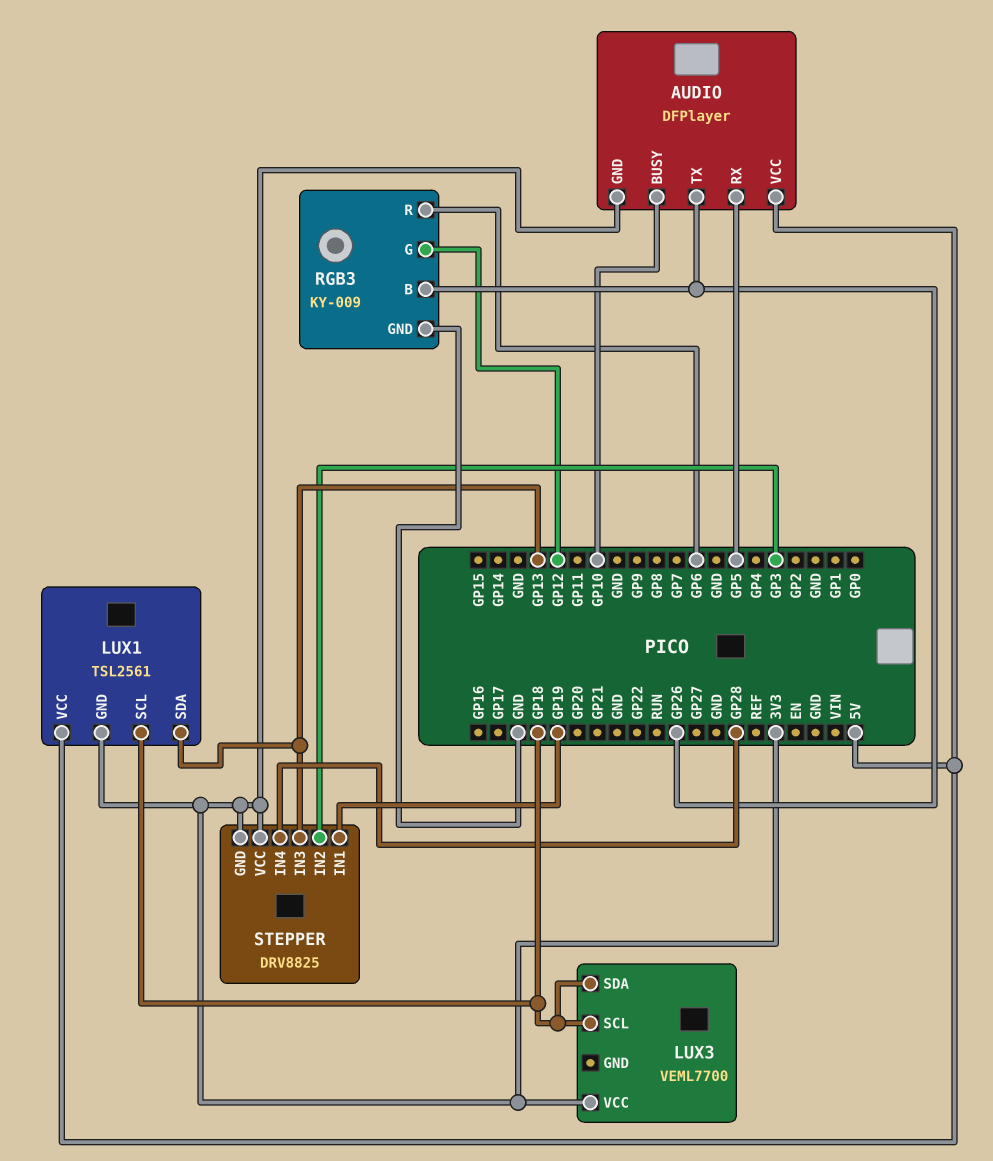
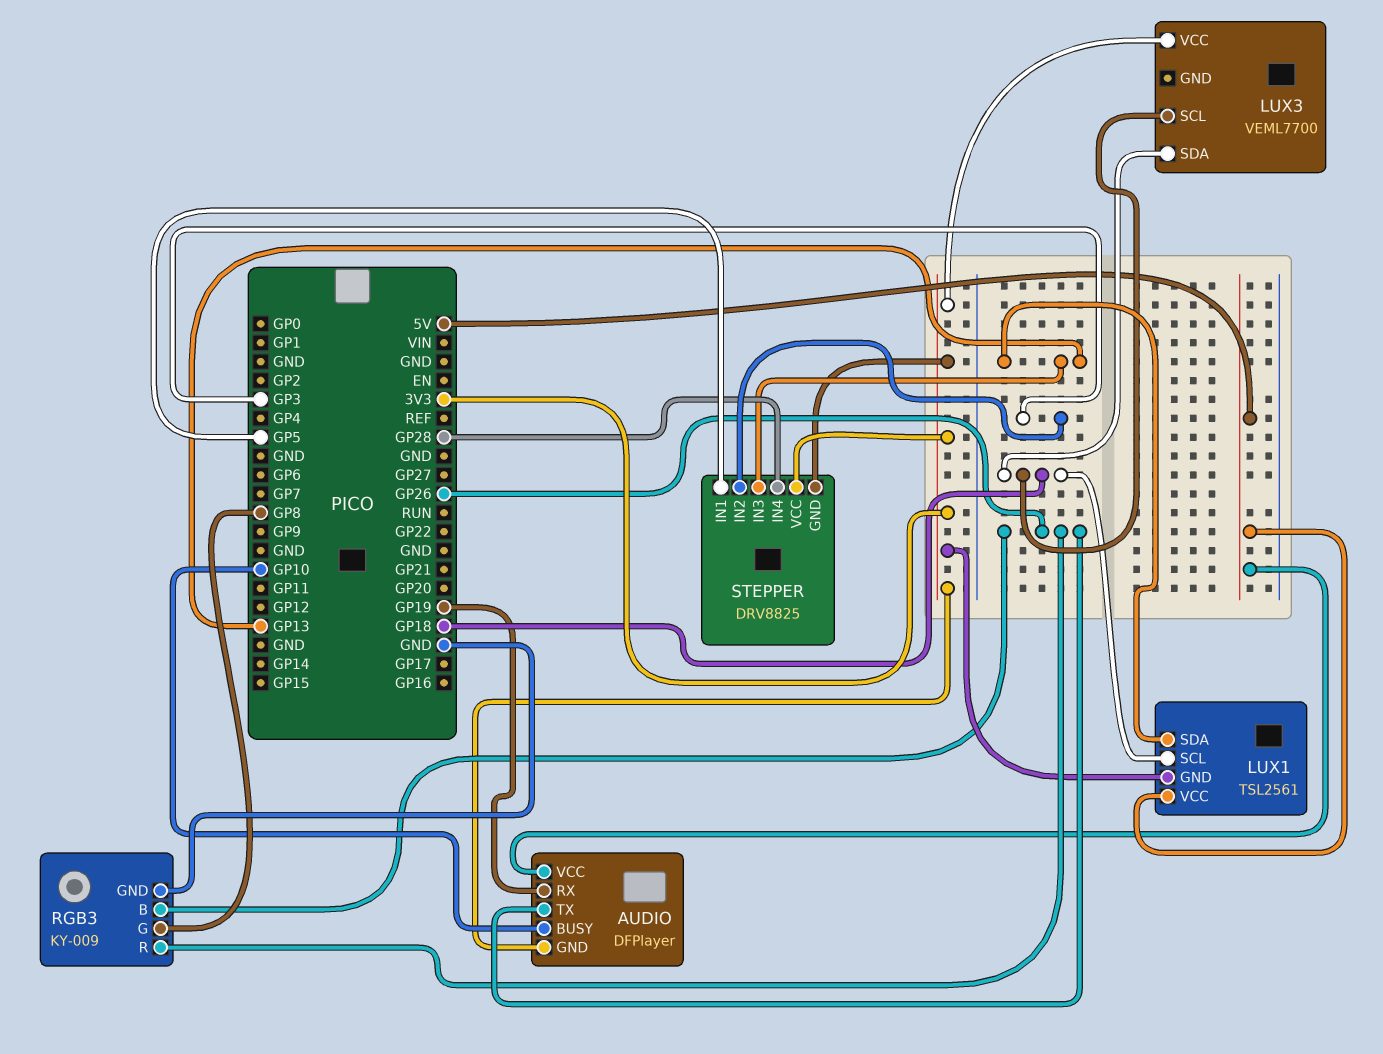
AUDIO pin RX: GP5 -> GP19
RGB3 pin G: GP12 -> GP8
RGB3 pin R: GP6 -> GP26
STEPPER pin IN1: GP19 -> GP5

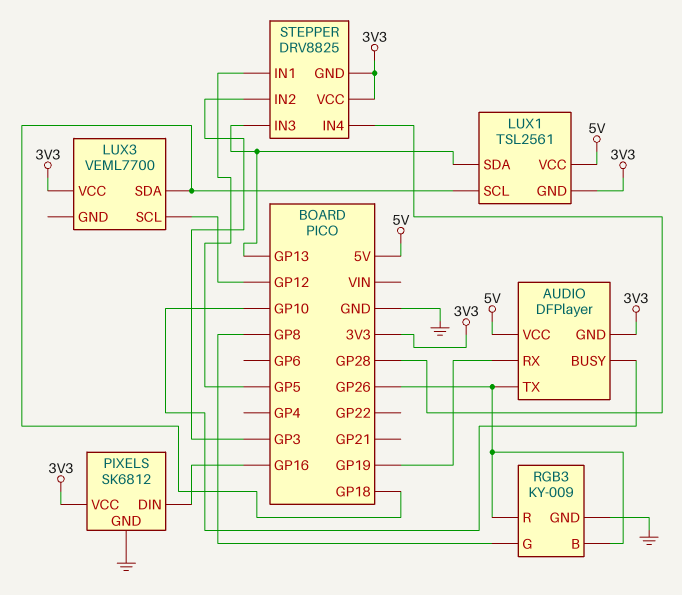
LUX3 pin SCL: GP18 -> GP12
PIXELS: none -> SK6812
PIXELS pin DIN: none -> GP16
PIXELS pin GND: none -> GND
PIXELS pin VCC: none -> 3V3

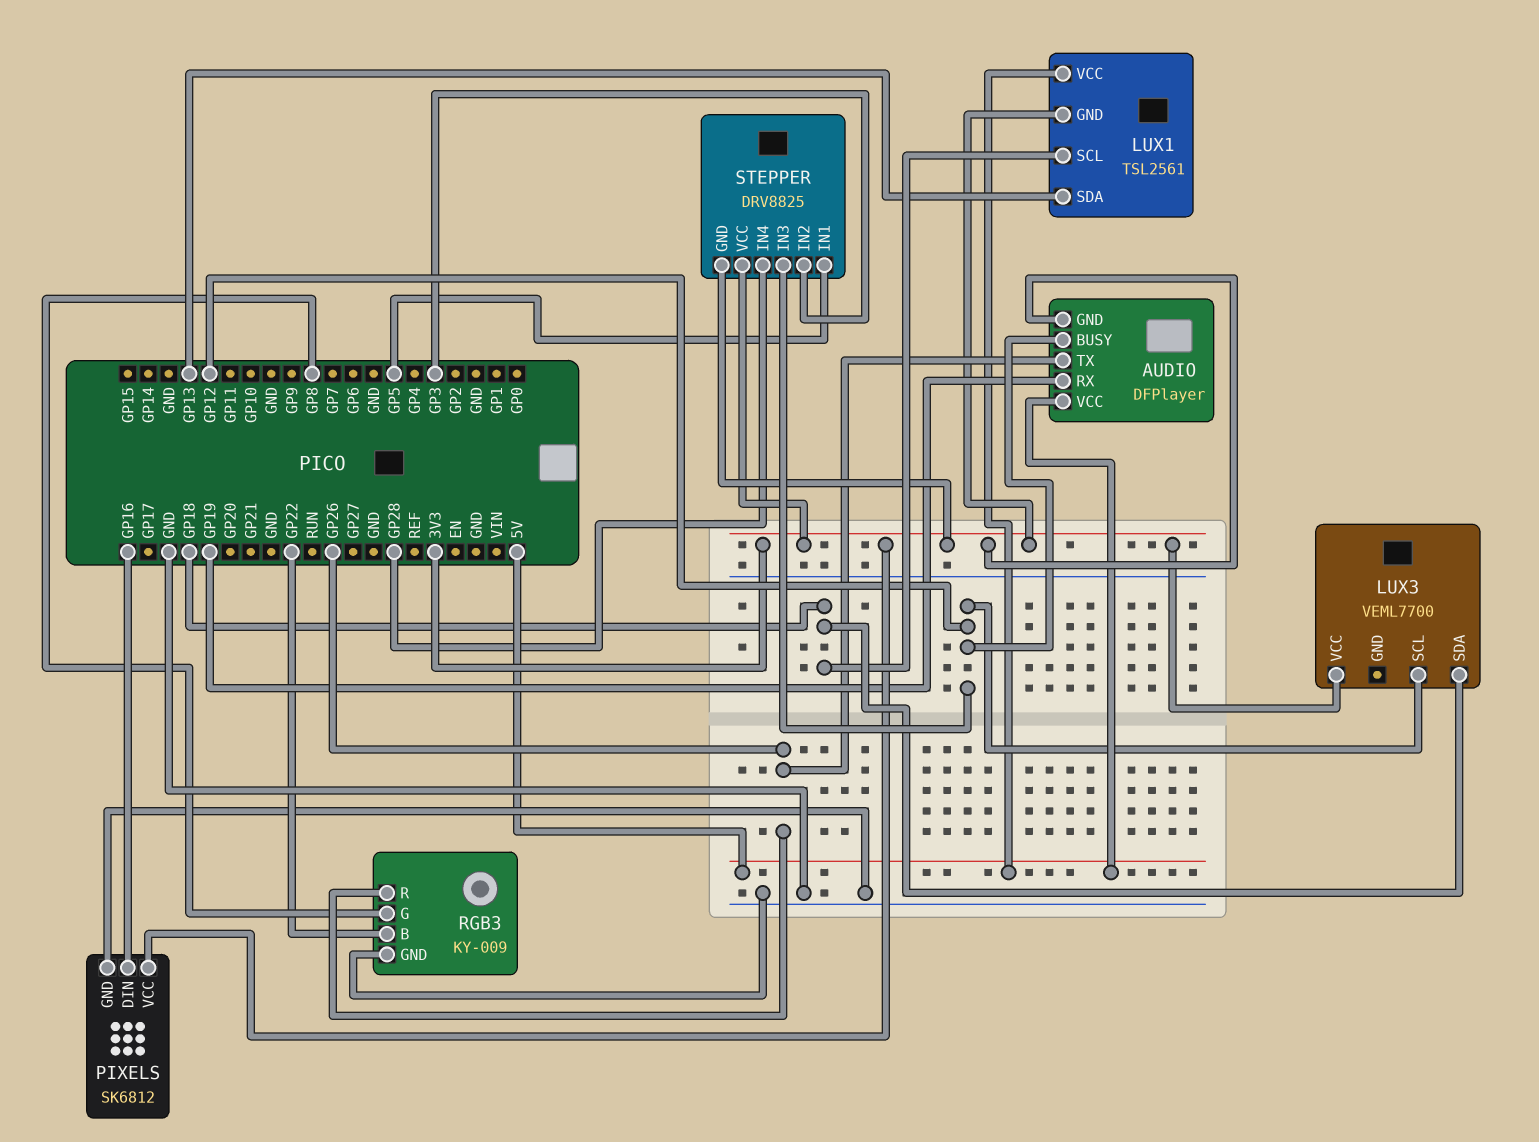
AUDIO pin BUSY: GP10 -> GP12
RGB3 pin B: GP26 -> GP22
STEPPER pin IN3: GP13 -> GP12

